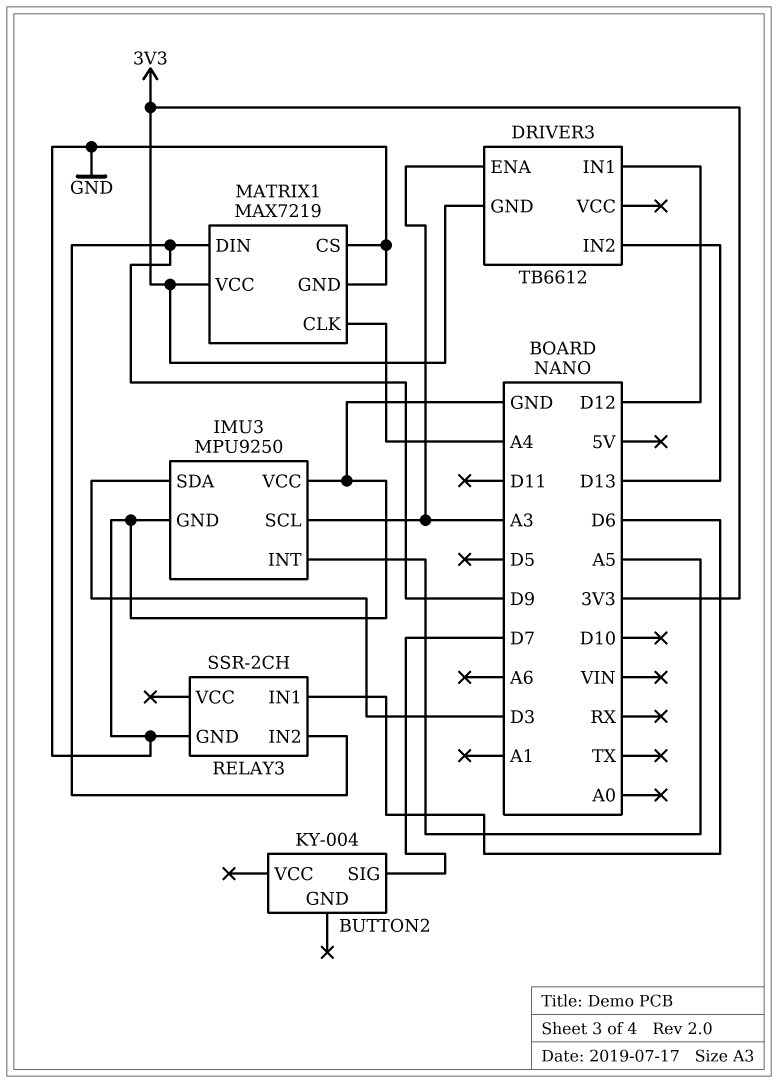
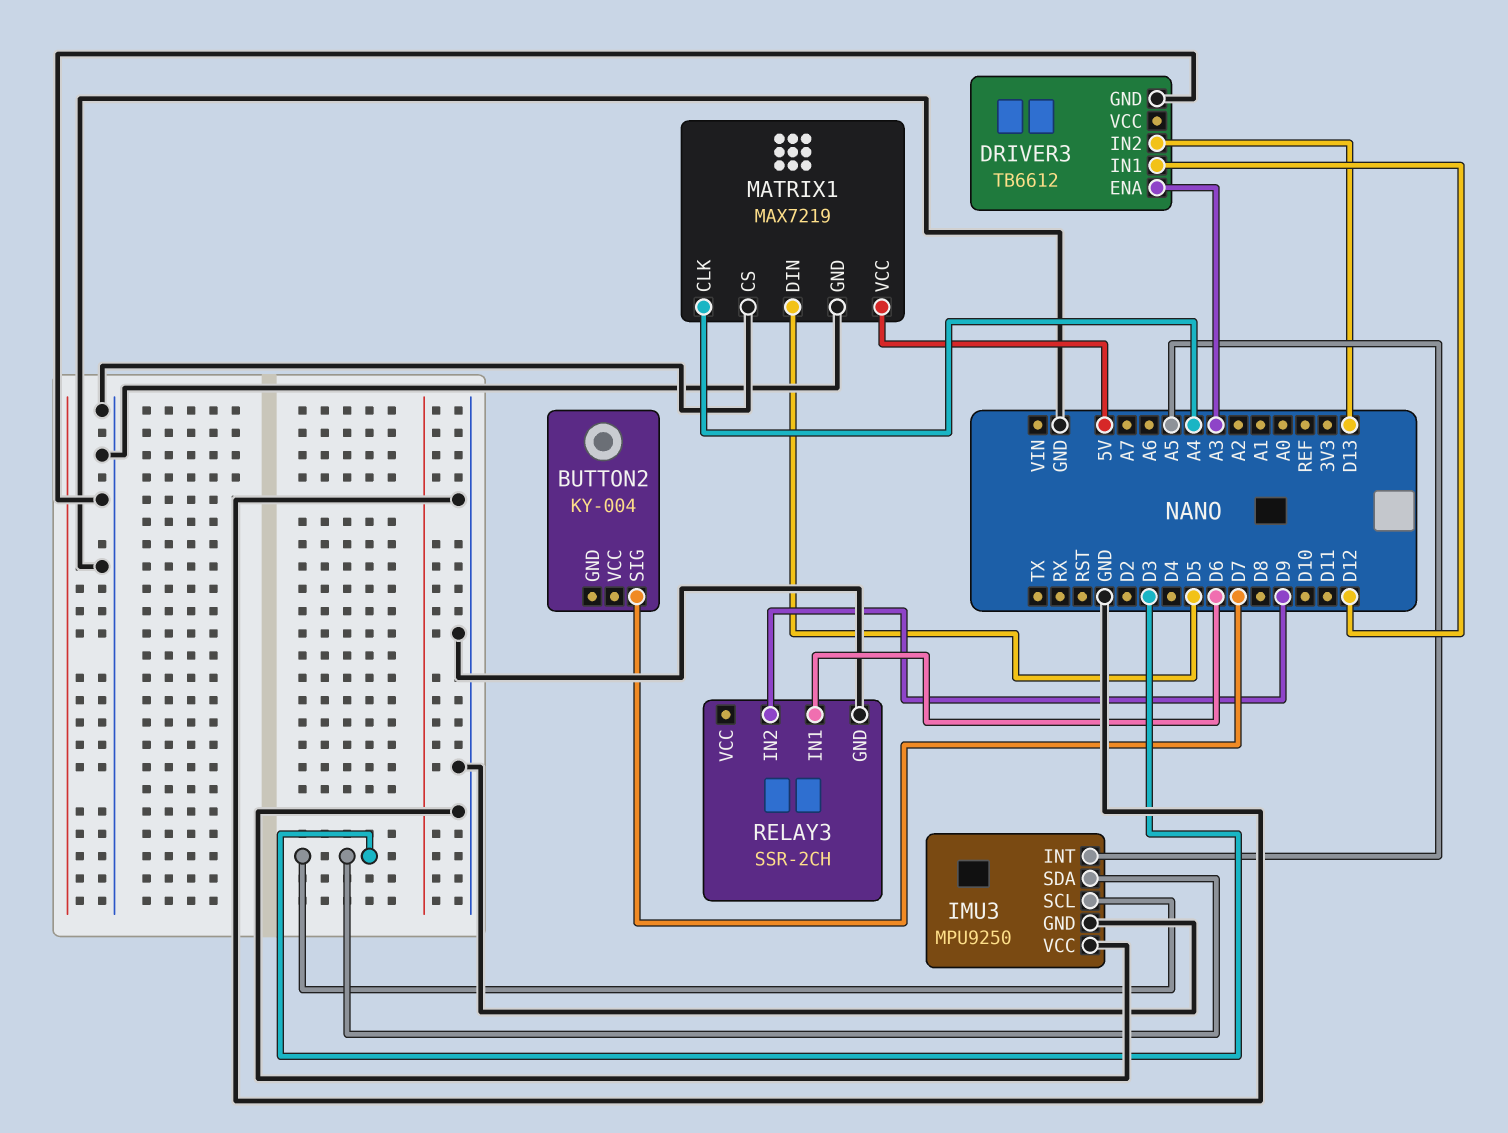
DRIVER3 pin GND: 3V3 -> GND
IMU3 pin SCL: A3 -> D3
MATRIX1 pin DIN: D9 -> D5
MATRIX1 pin VCC: 3V3 -> 5V

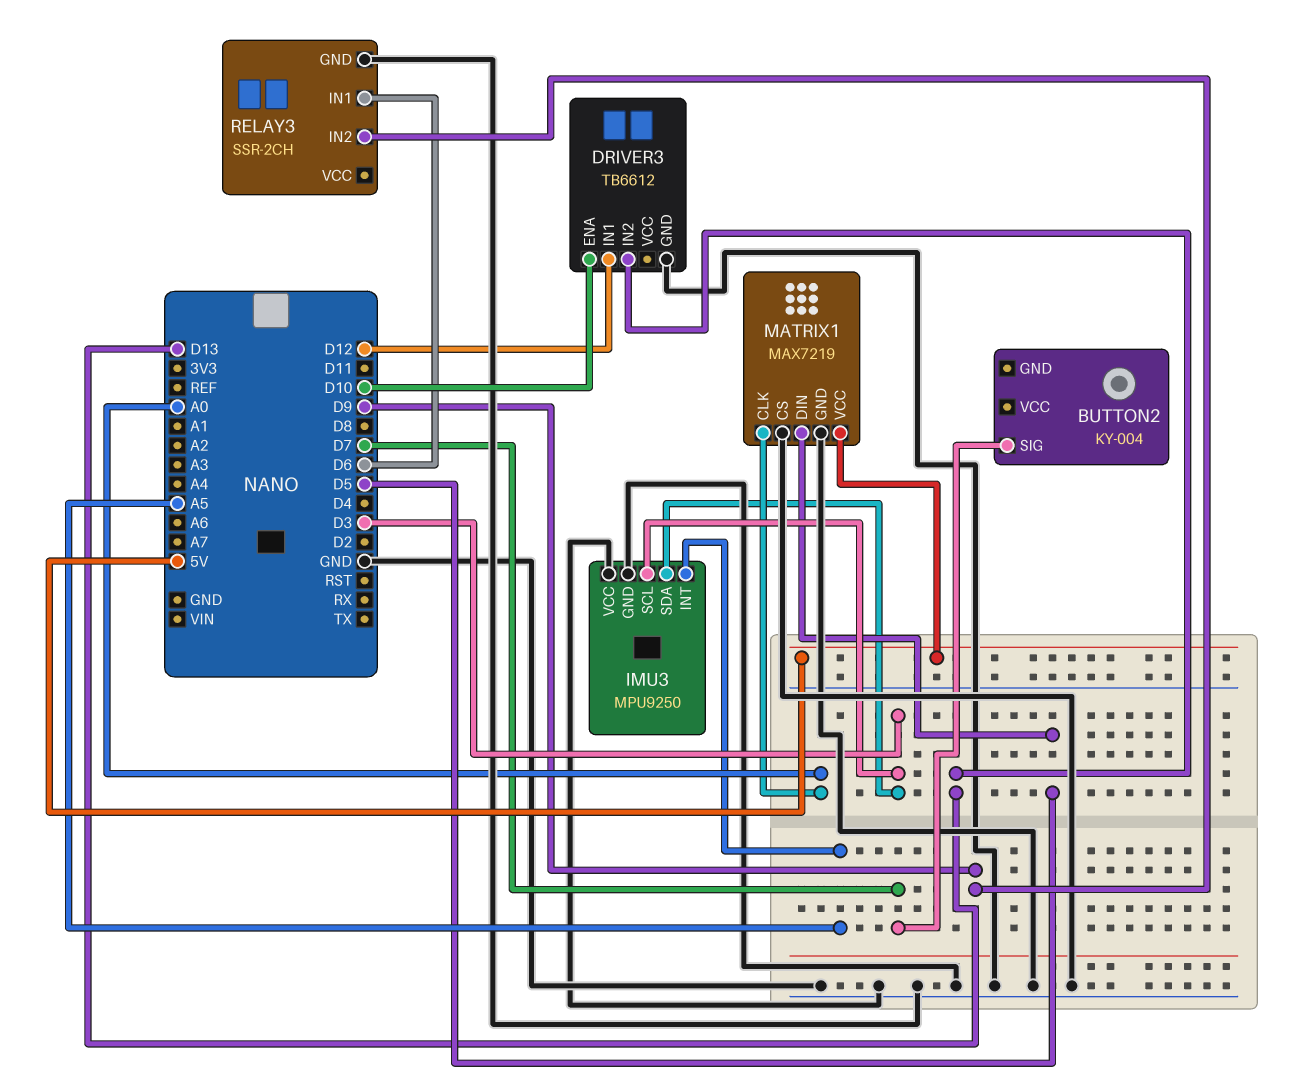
DRIVER3 pin ENA: A3 -> D10
MATRIX1 pin CLK: A4 -> A0

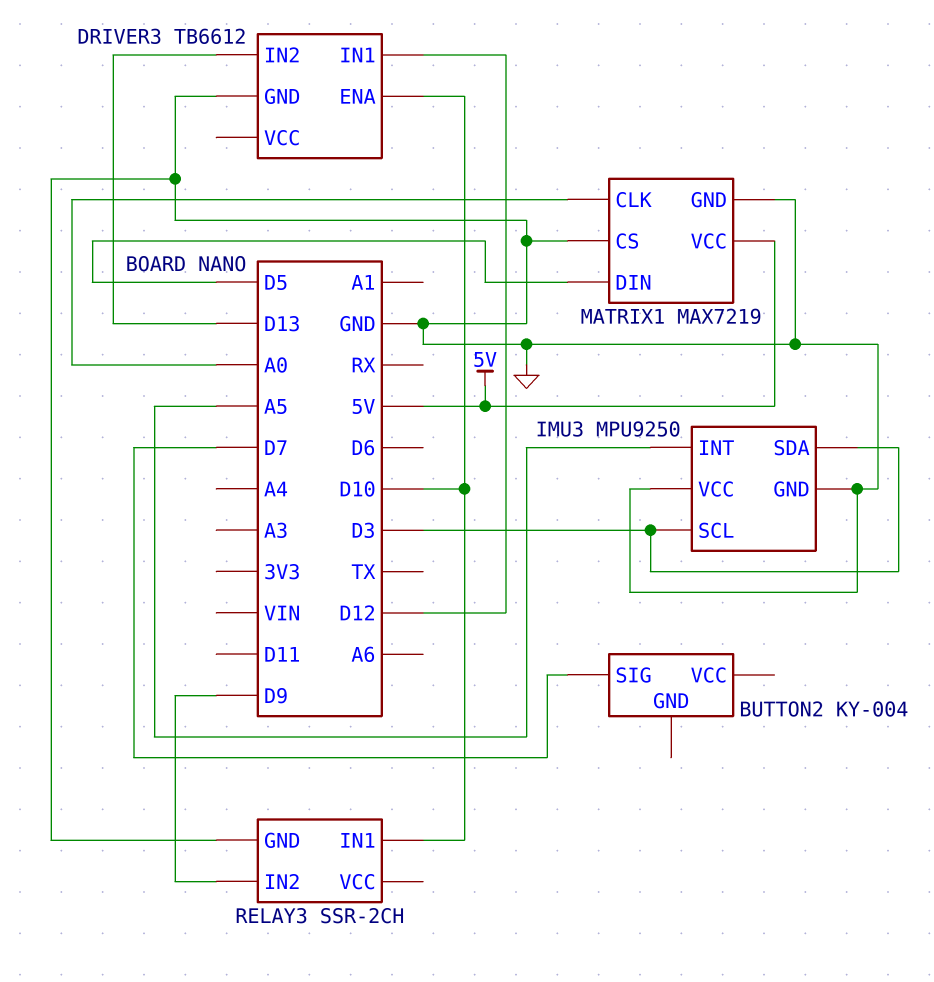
RELAY3 pin IN1: D6 -> D10

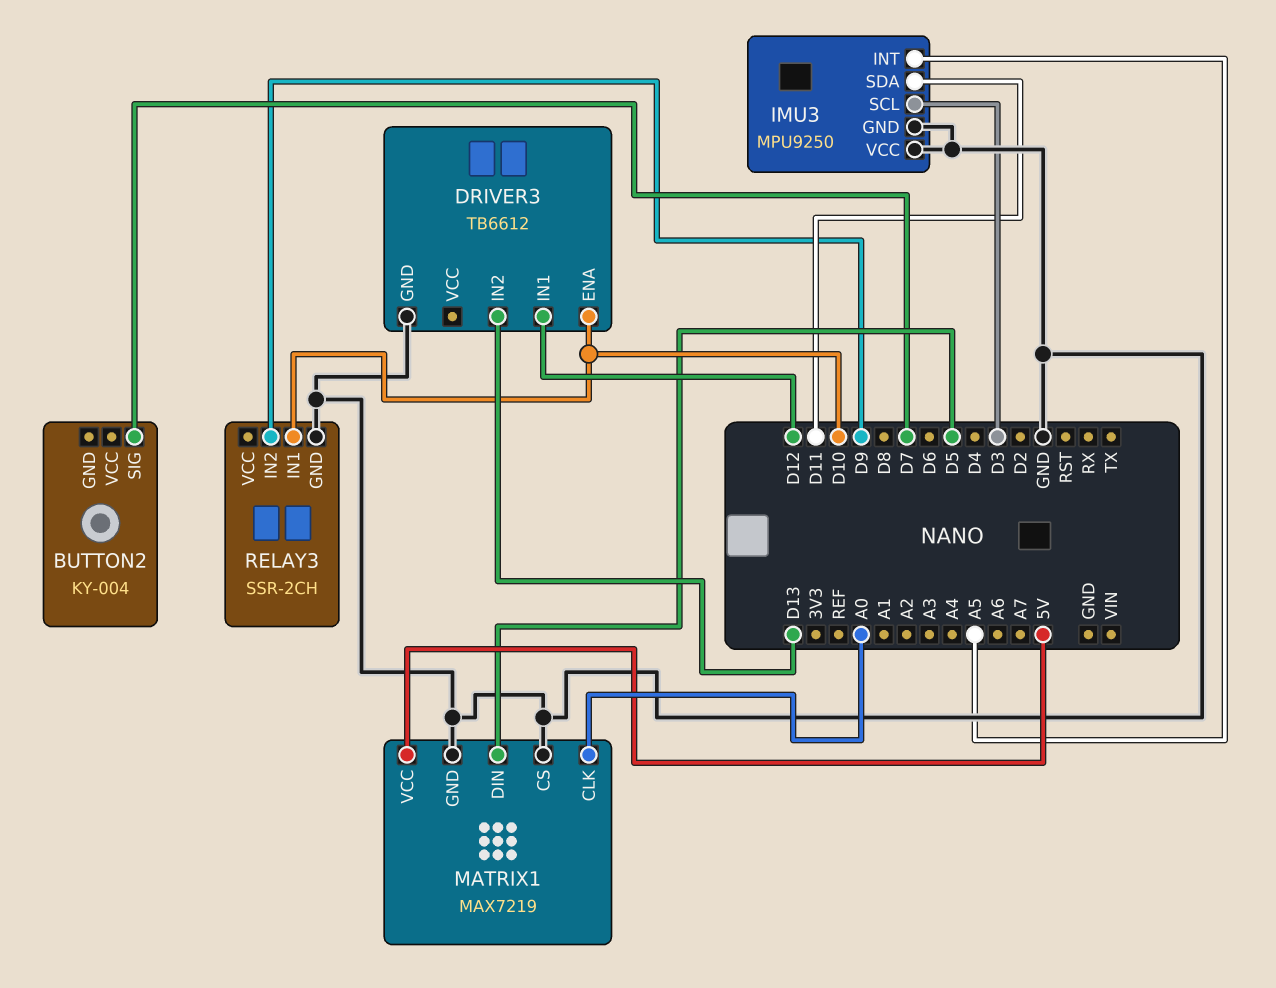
IMU3 pin SDA: D3 -> D11

